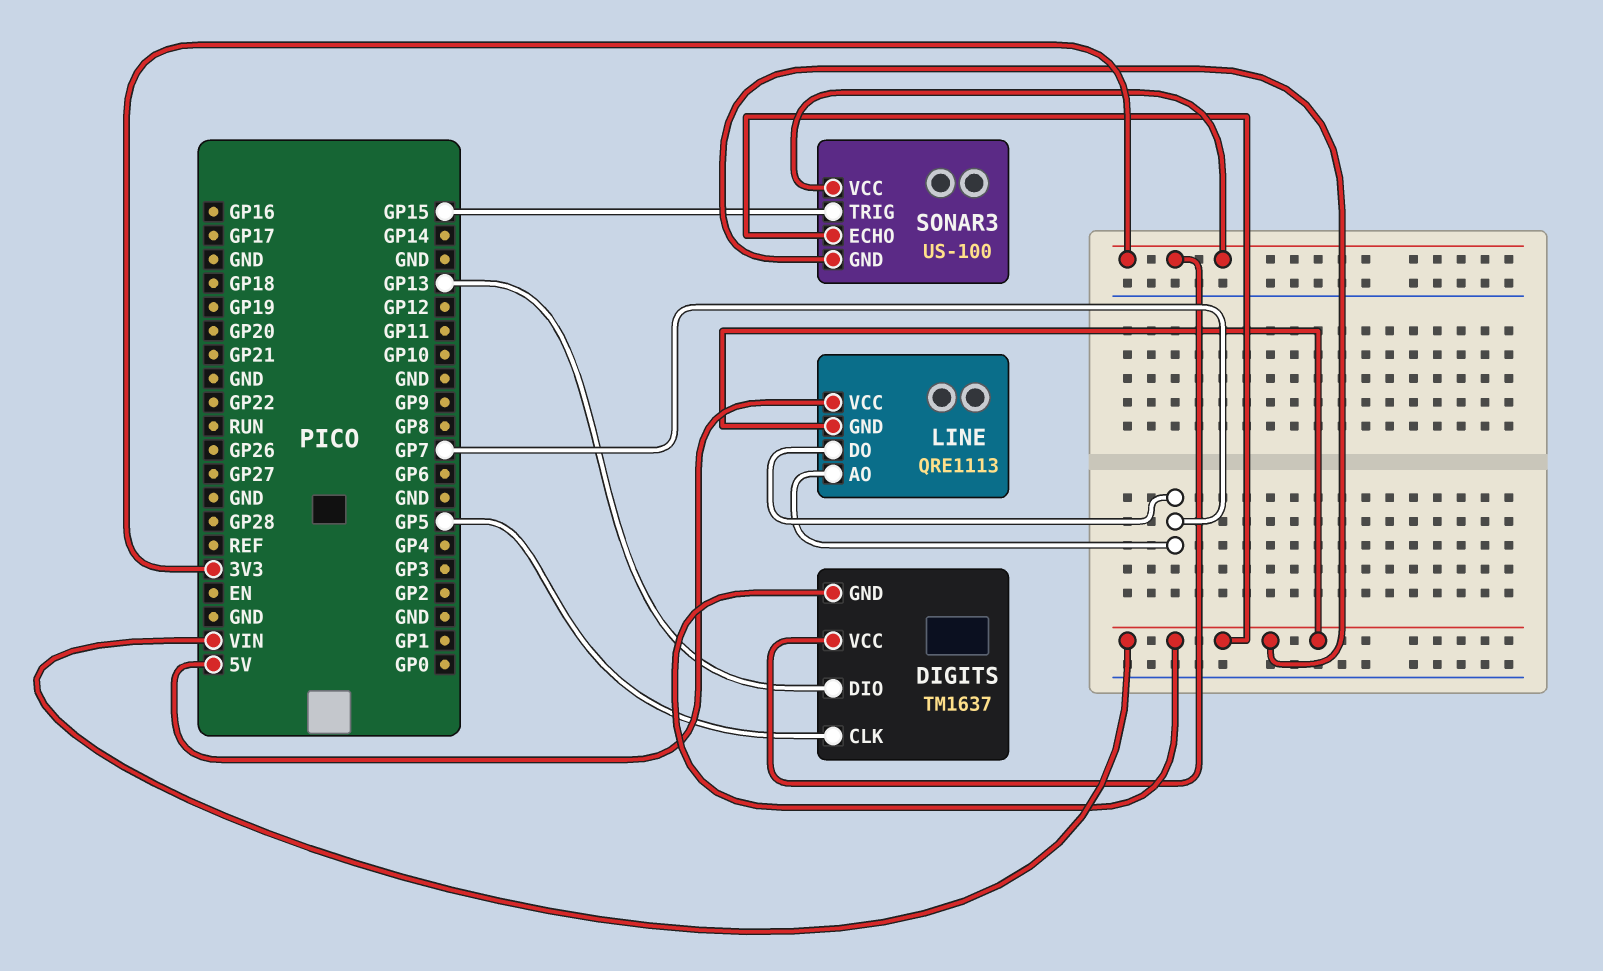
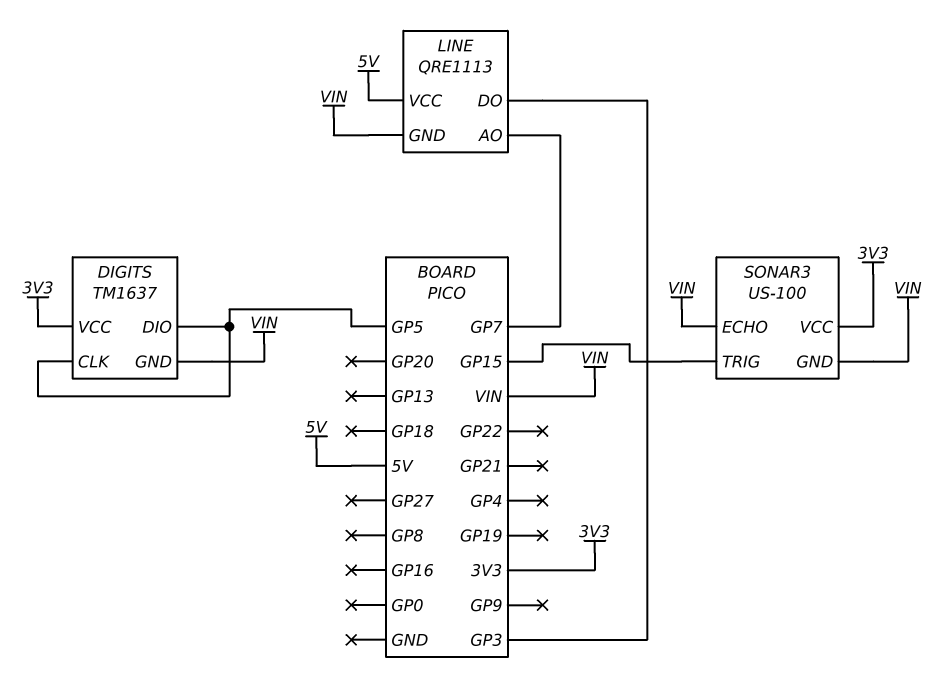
DIGITS pin DIO: GP13 -> GP5
LINE pin DO: GP7 -> GP3

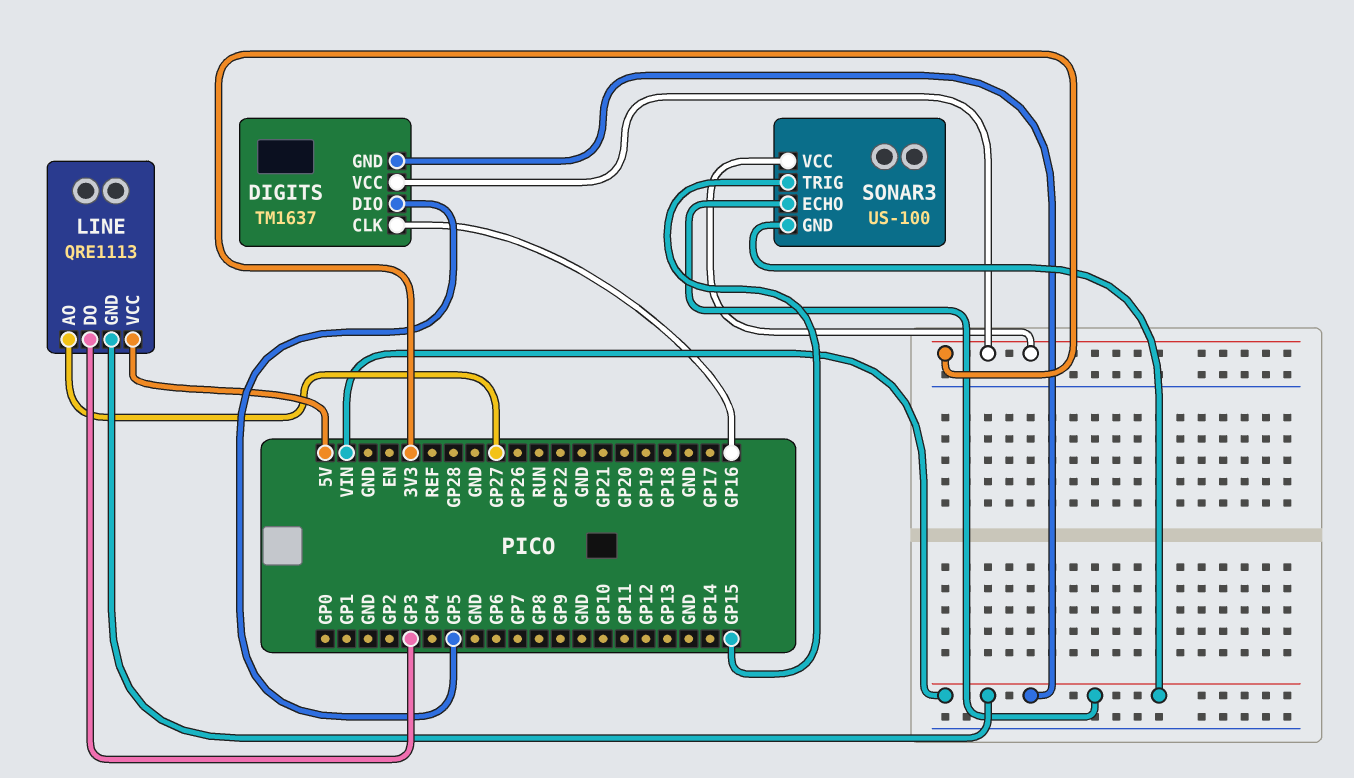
DIGITS pin CLK: GP5 -> GP16
LINE pin AO: GP7 -> GP27

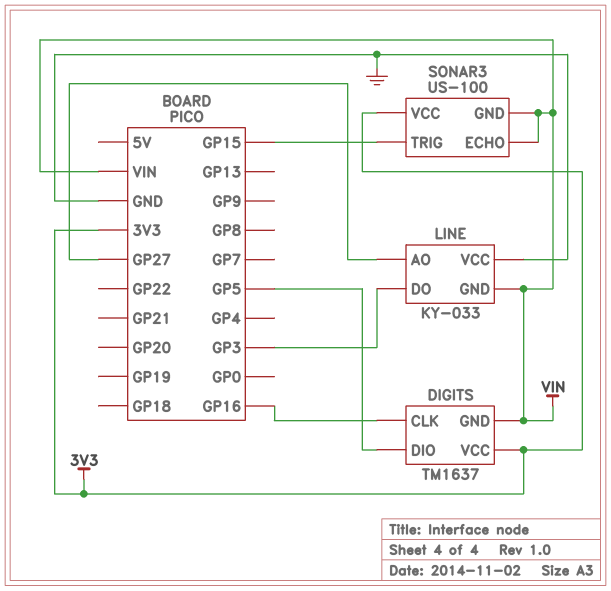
LINE: QRE1113 -> KY-033
LINE pin VCC: 5V -> GND

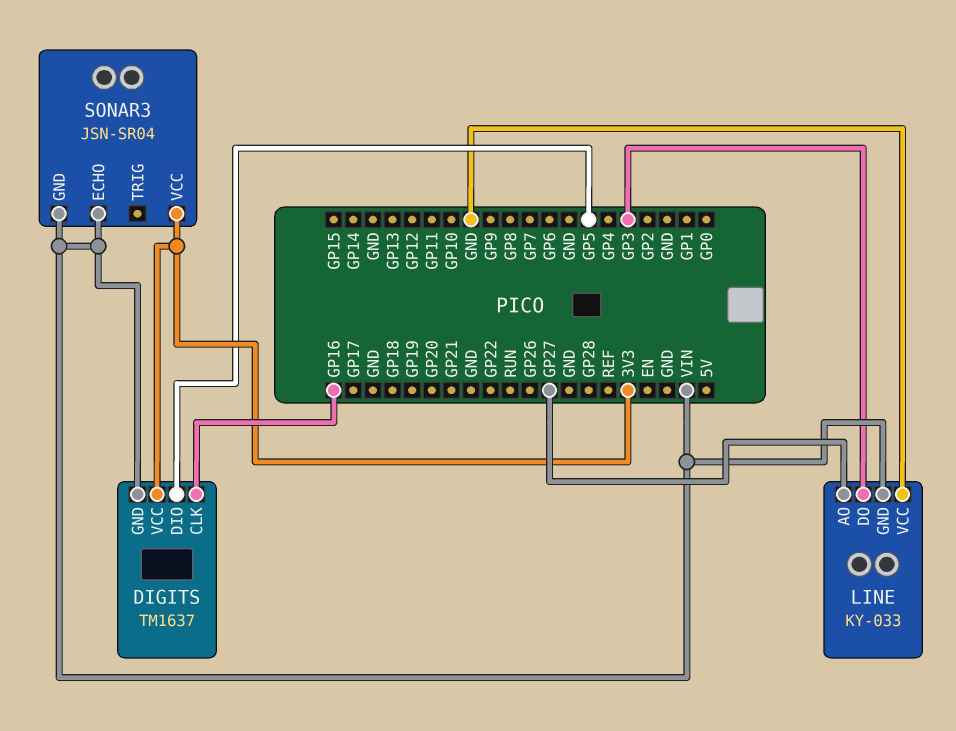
SONAR3: US-100 -> JSN-SR04
SONAR3 pin TRIG: GP15 -> none

